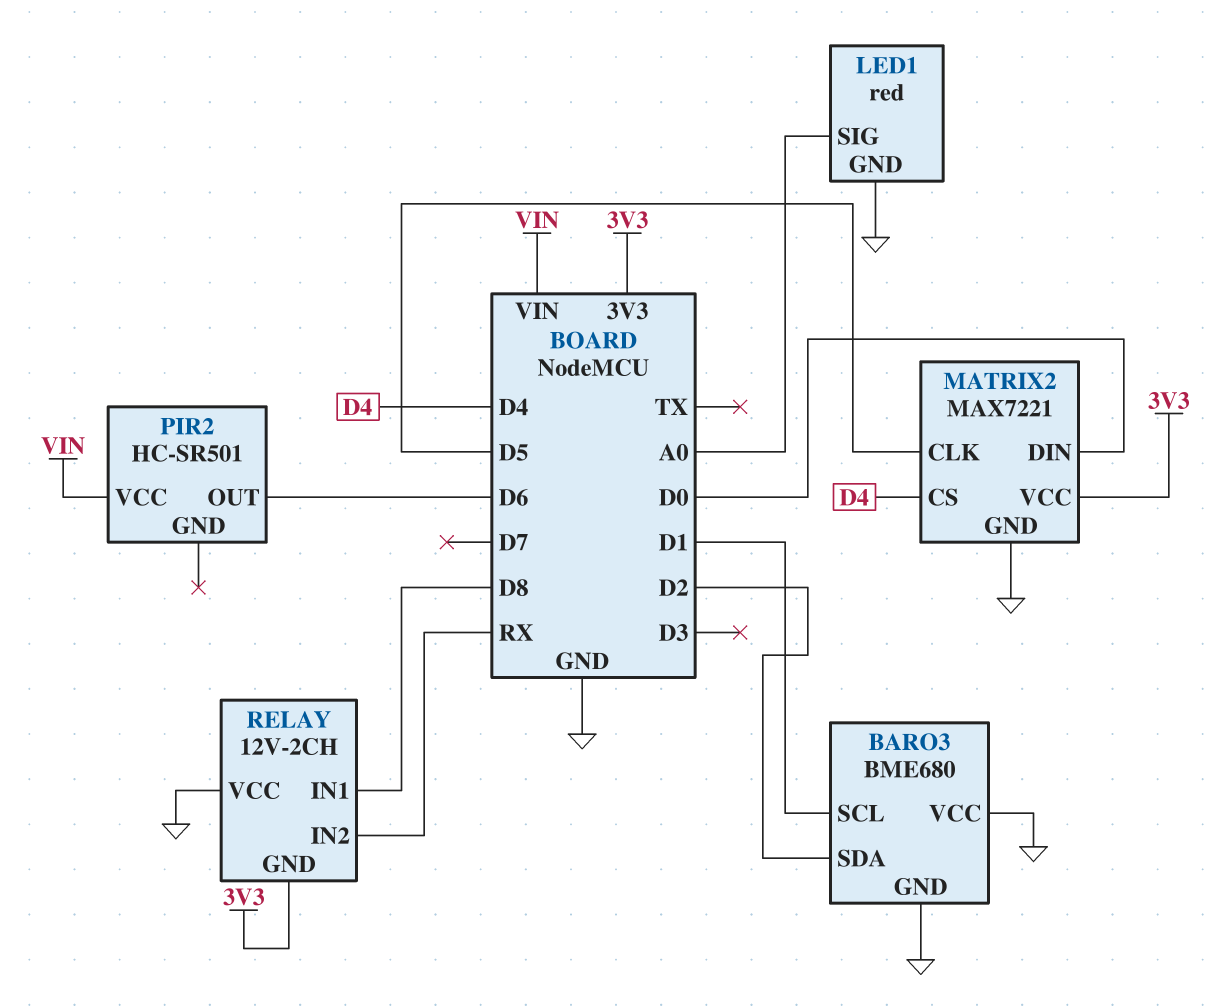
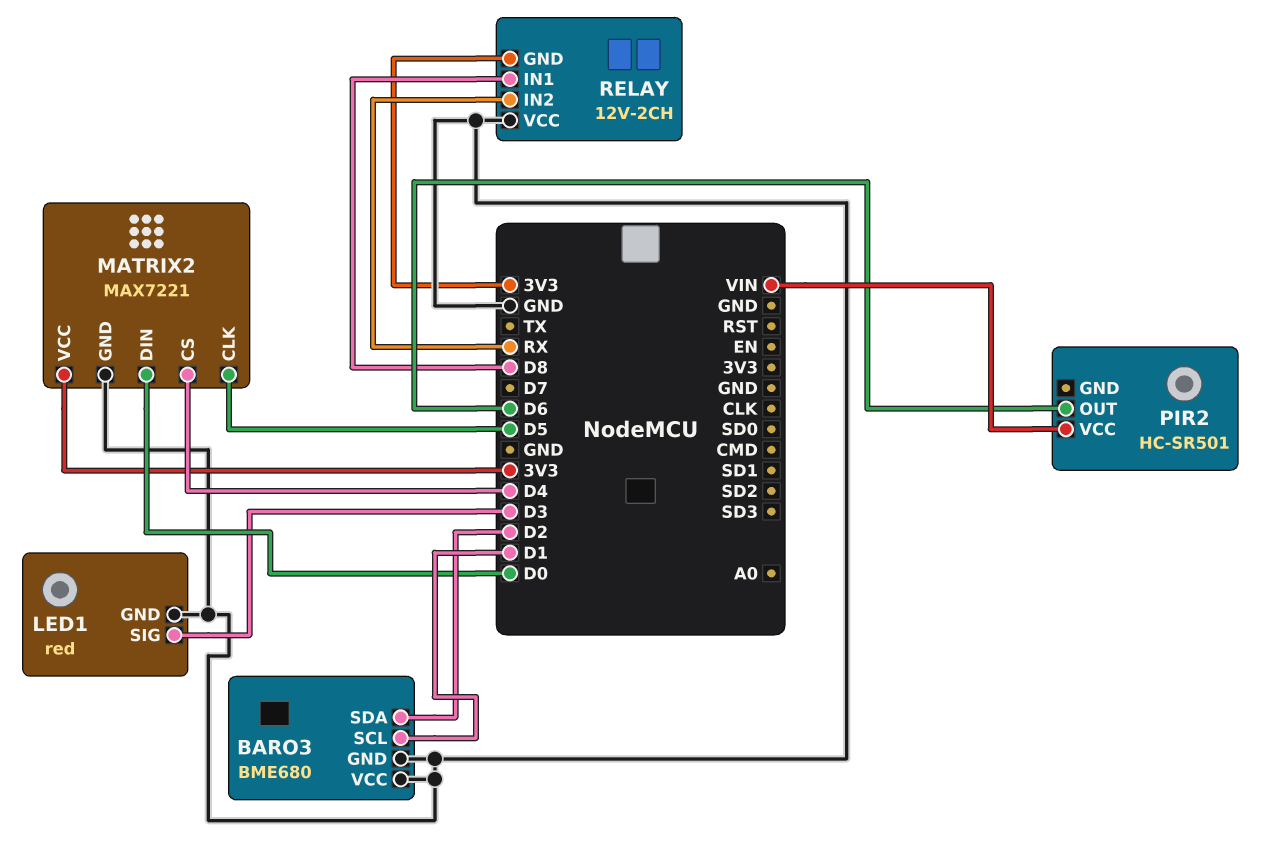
LED1 pin SIG: A0 -> D3

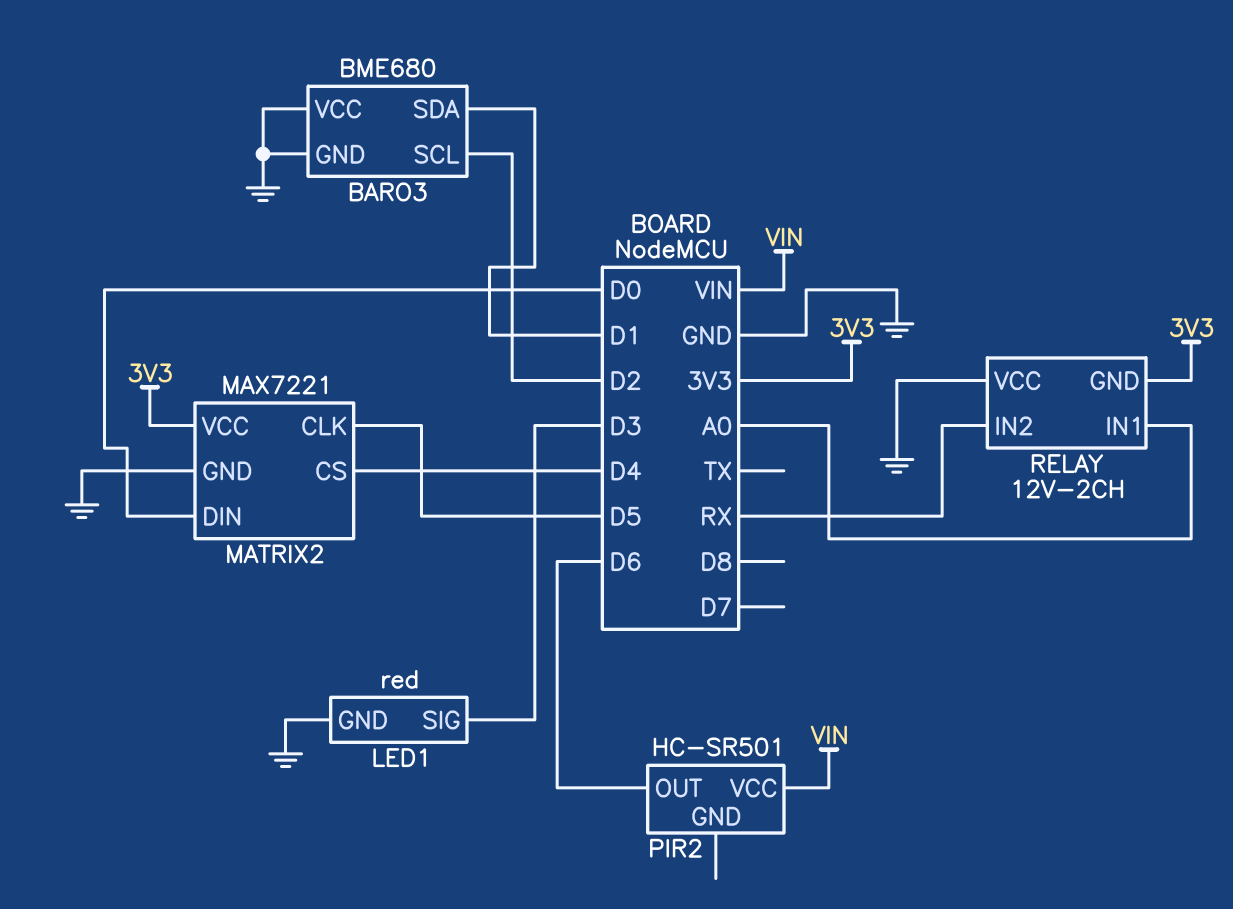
BARO3 pin SCL: D1 -> D2
BARO3 pin SDA: D2 -> D1
RELAY pin IN1: D8 -> A0

